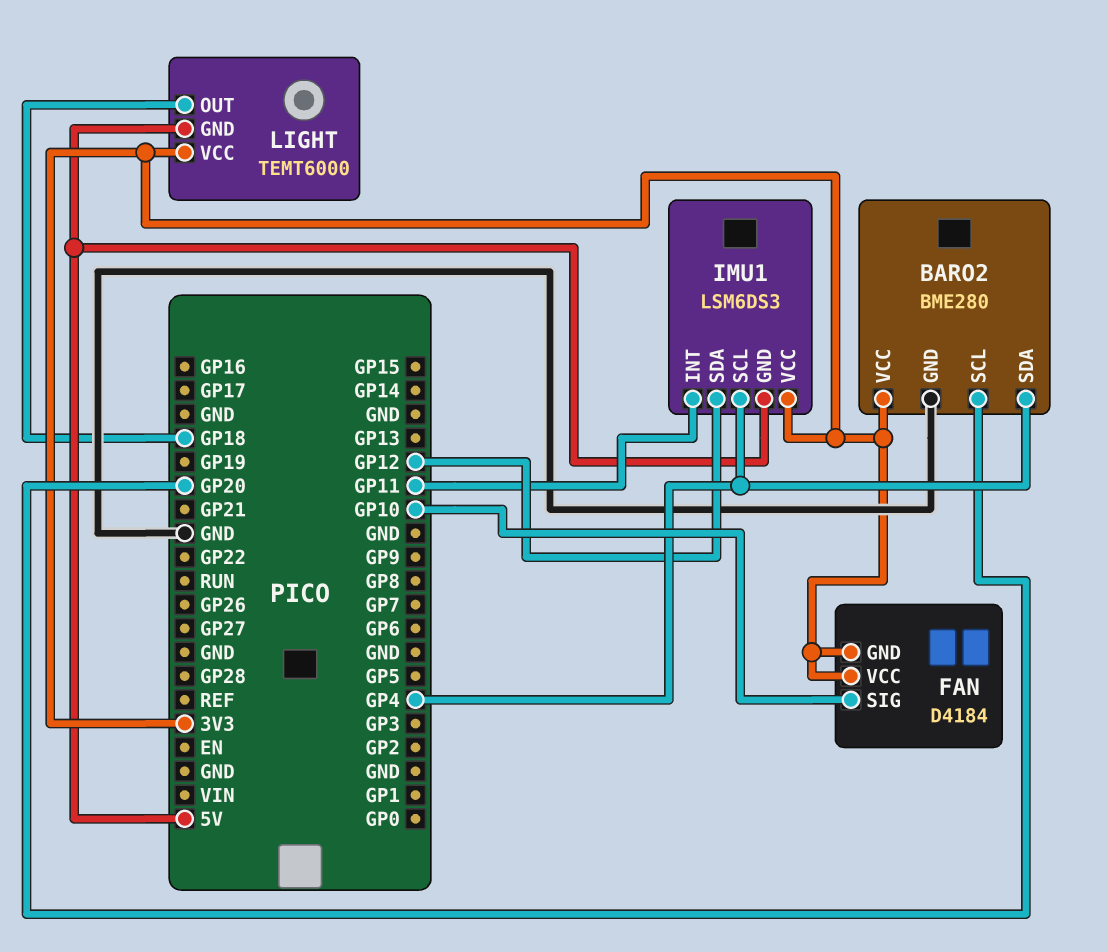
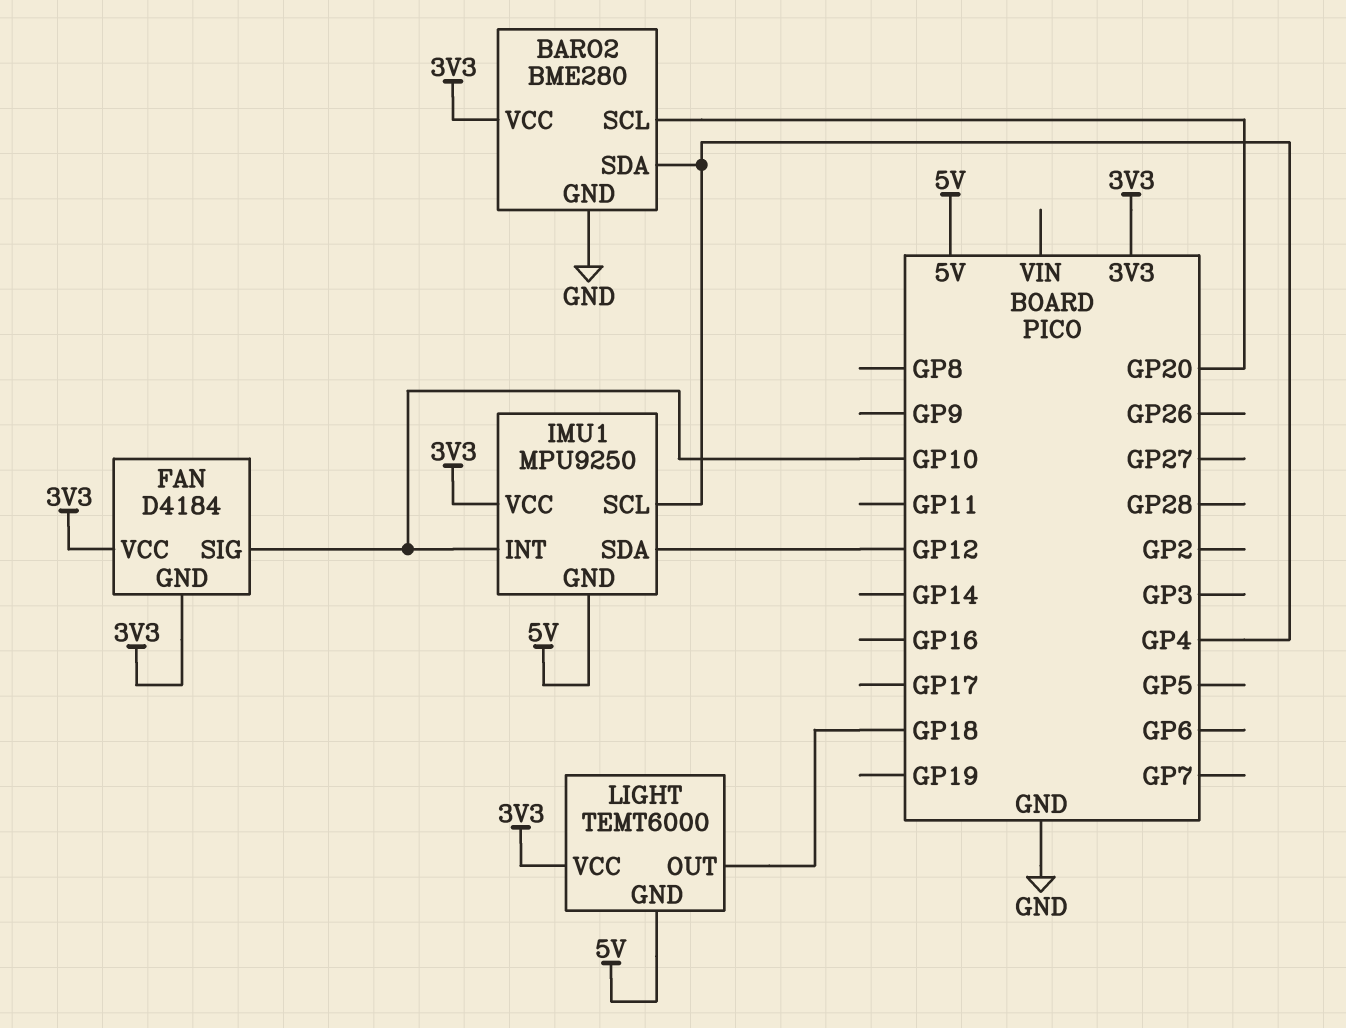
IMU1: LSM6DS3 -> MPU9250
IMU1 pin INT: GP11 -> GP10

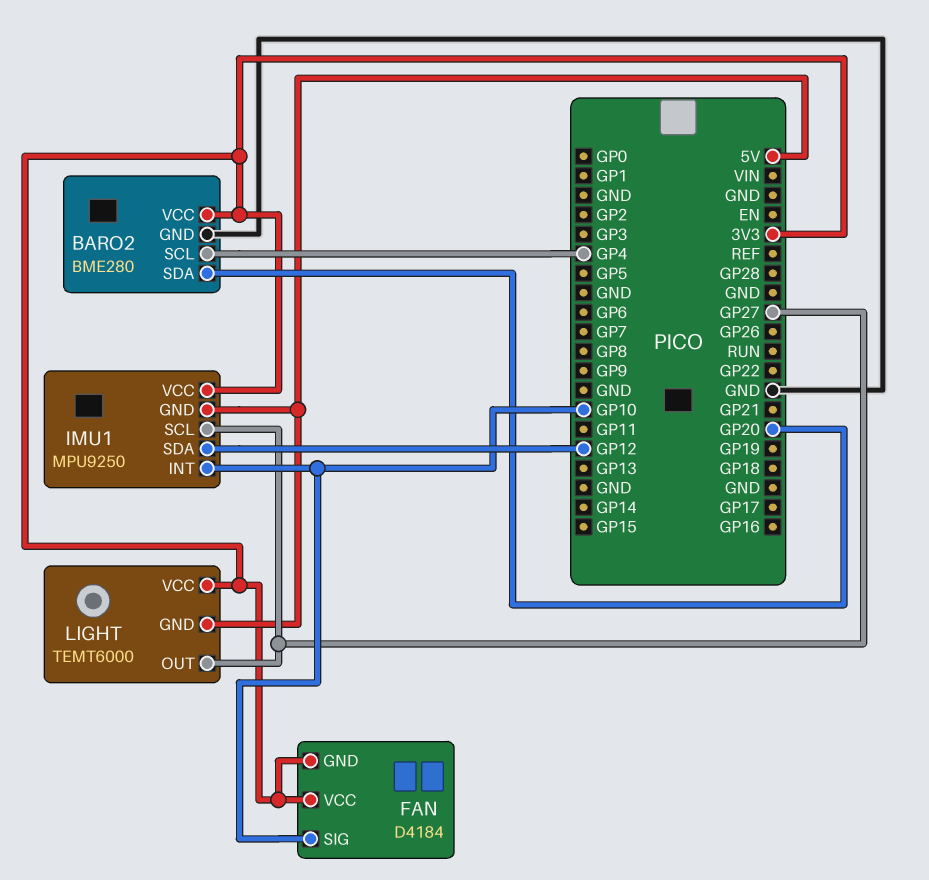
BARO2 pin SCL: GP20 -> GP4
BARO2 pin SDA: GP4 -> GP20
IMU1 pin SCL: GP4 -> GP27
LIGHT pin OUT: GP18 -> GP27

